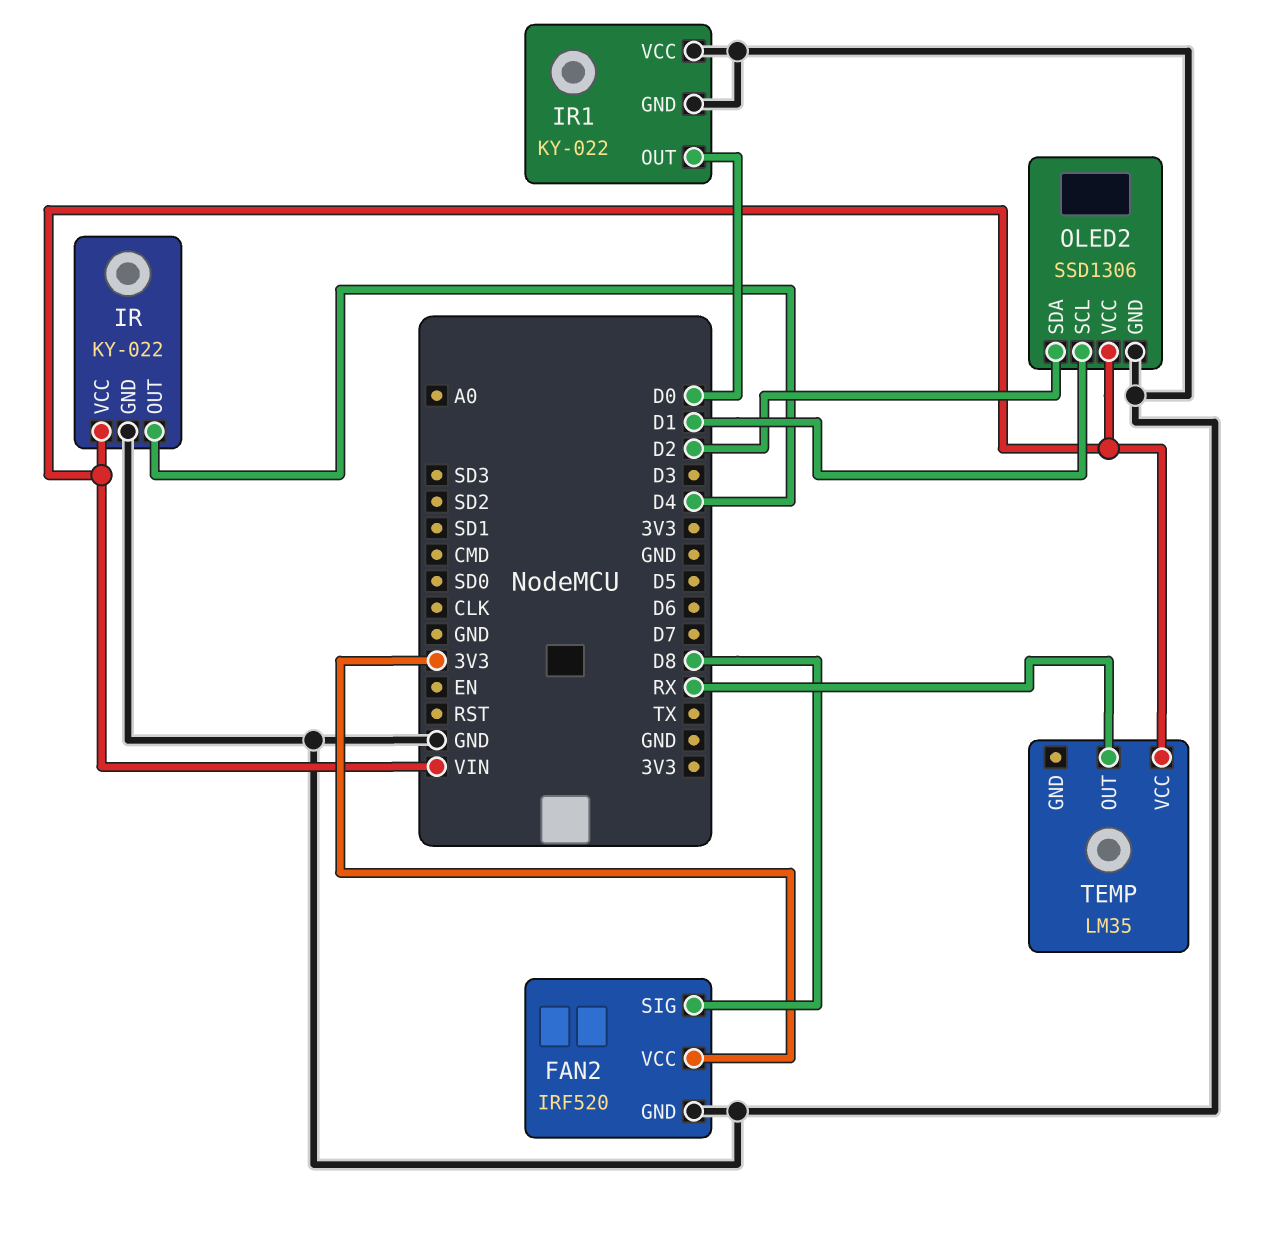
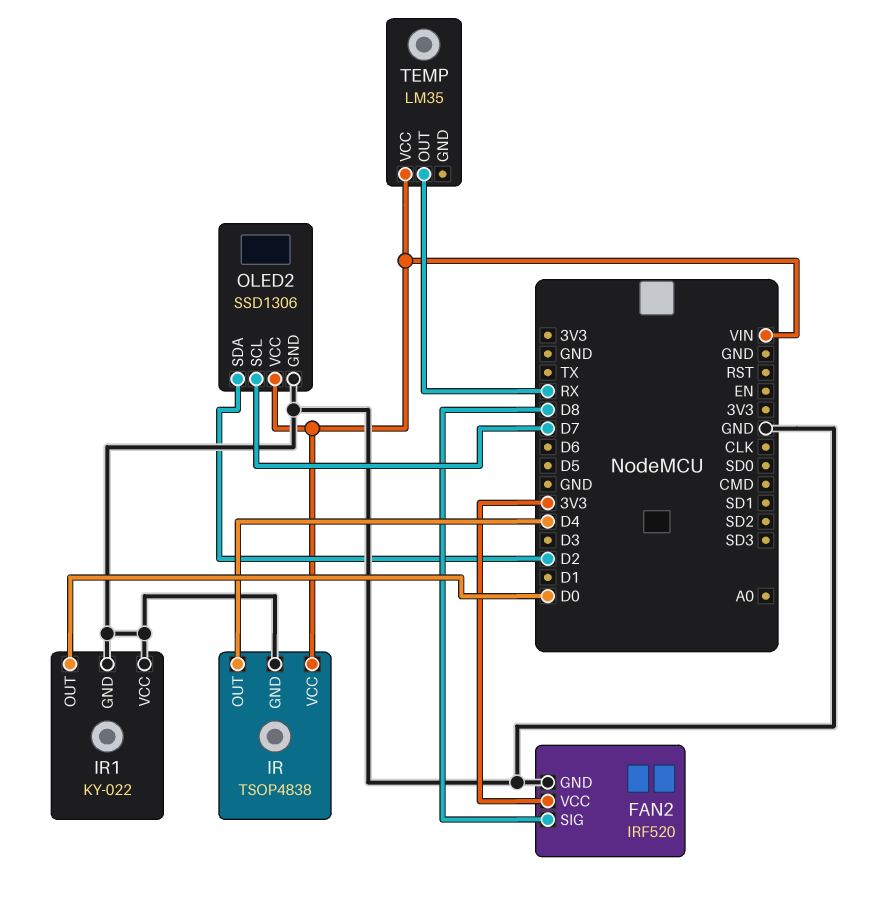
IR: KY-022 -> TSOP4838
OLED2 pin SCL: D1 -> D7

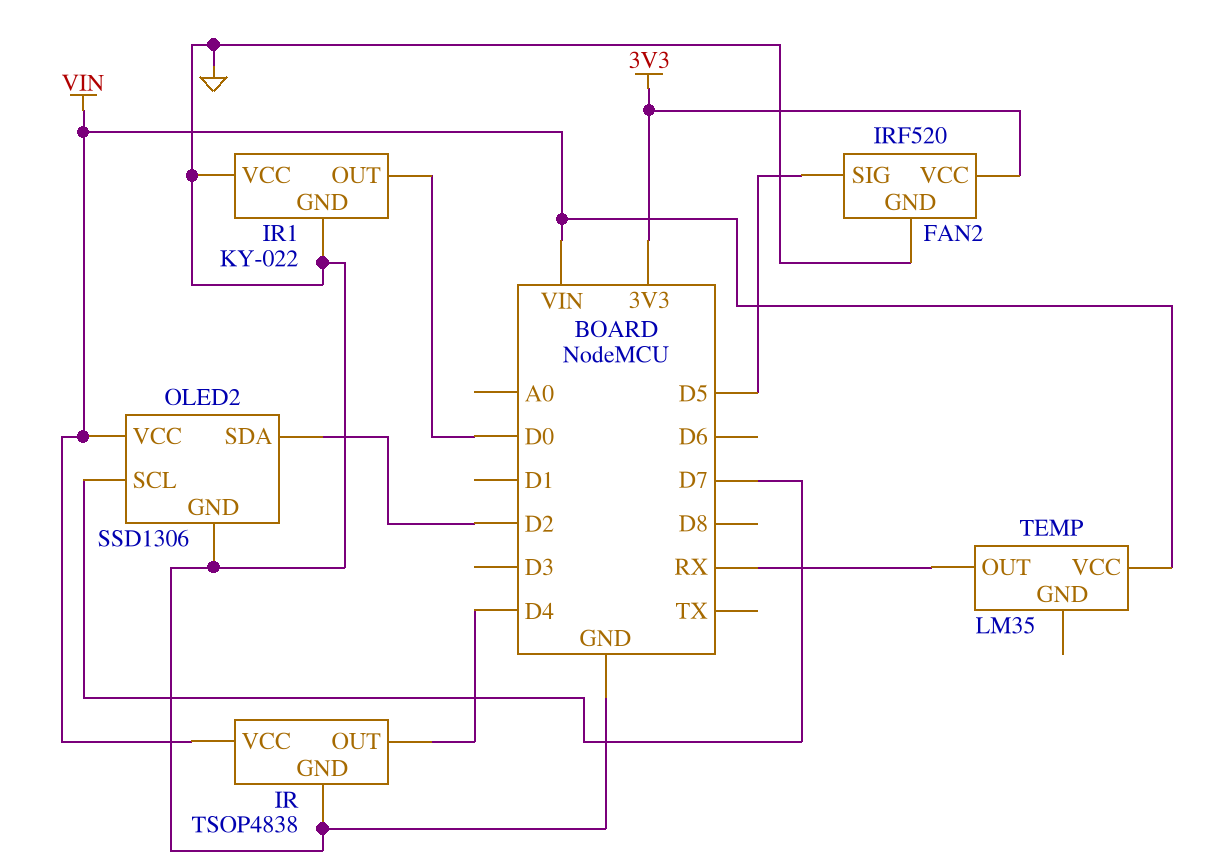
FAN2 pin SIG: D8 -> D5

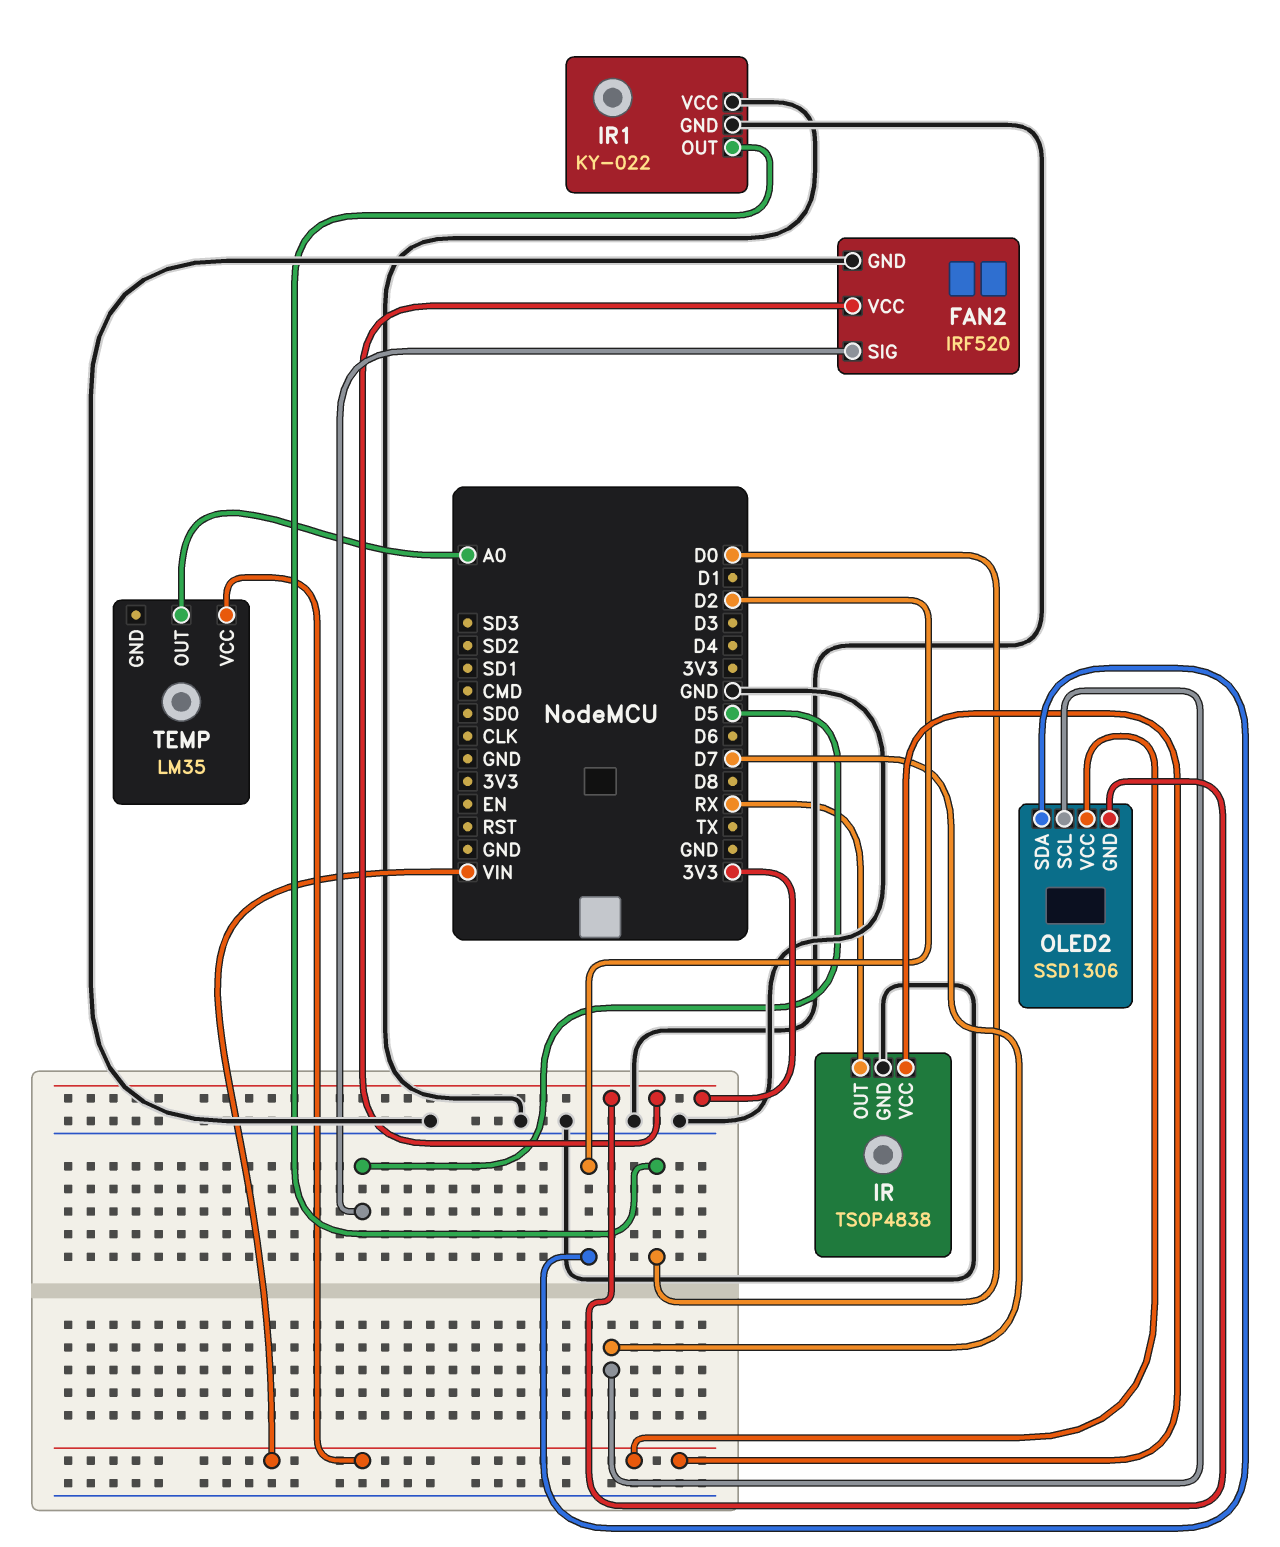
IR pin OUT: D4 -> RX
OLED2 pin GND: GND -> 3V3
TEMP pin OUT: RX -> A0

